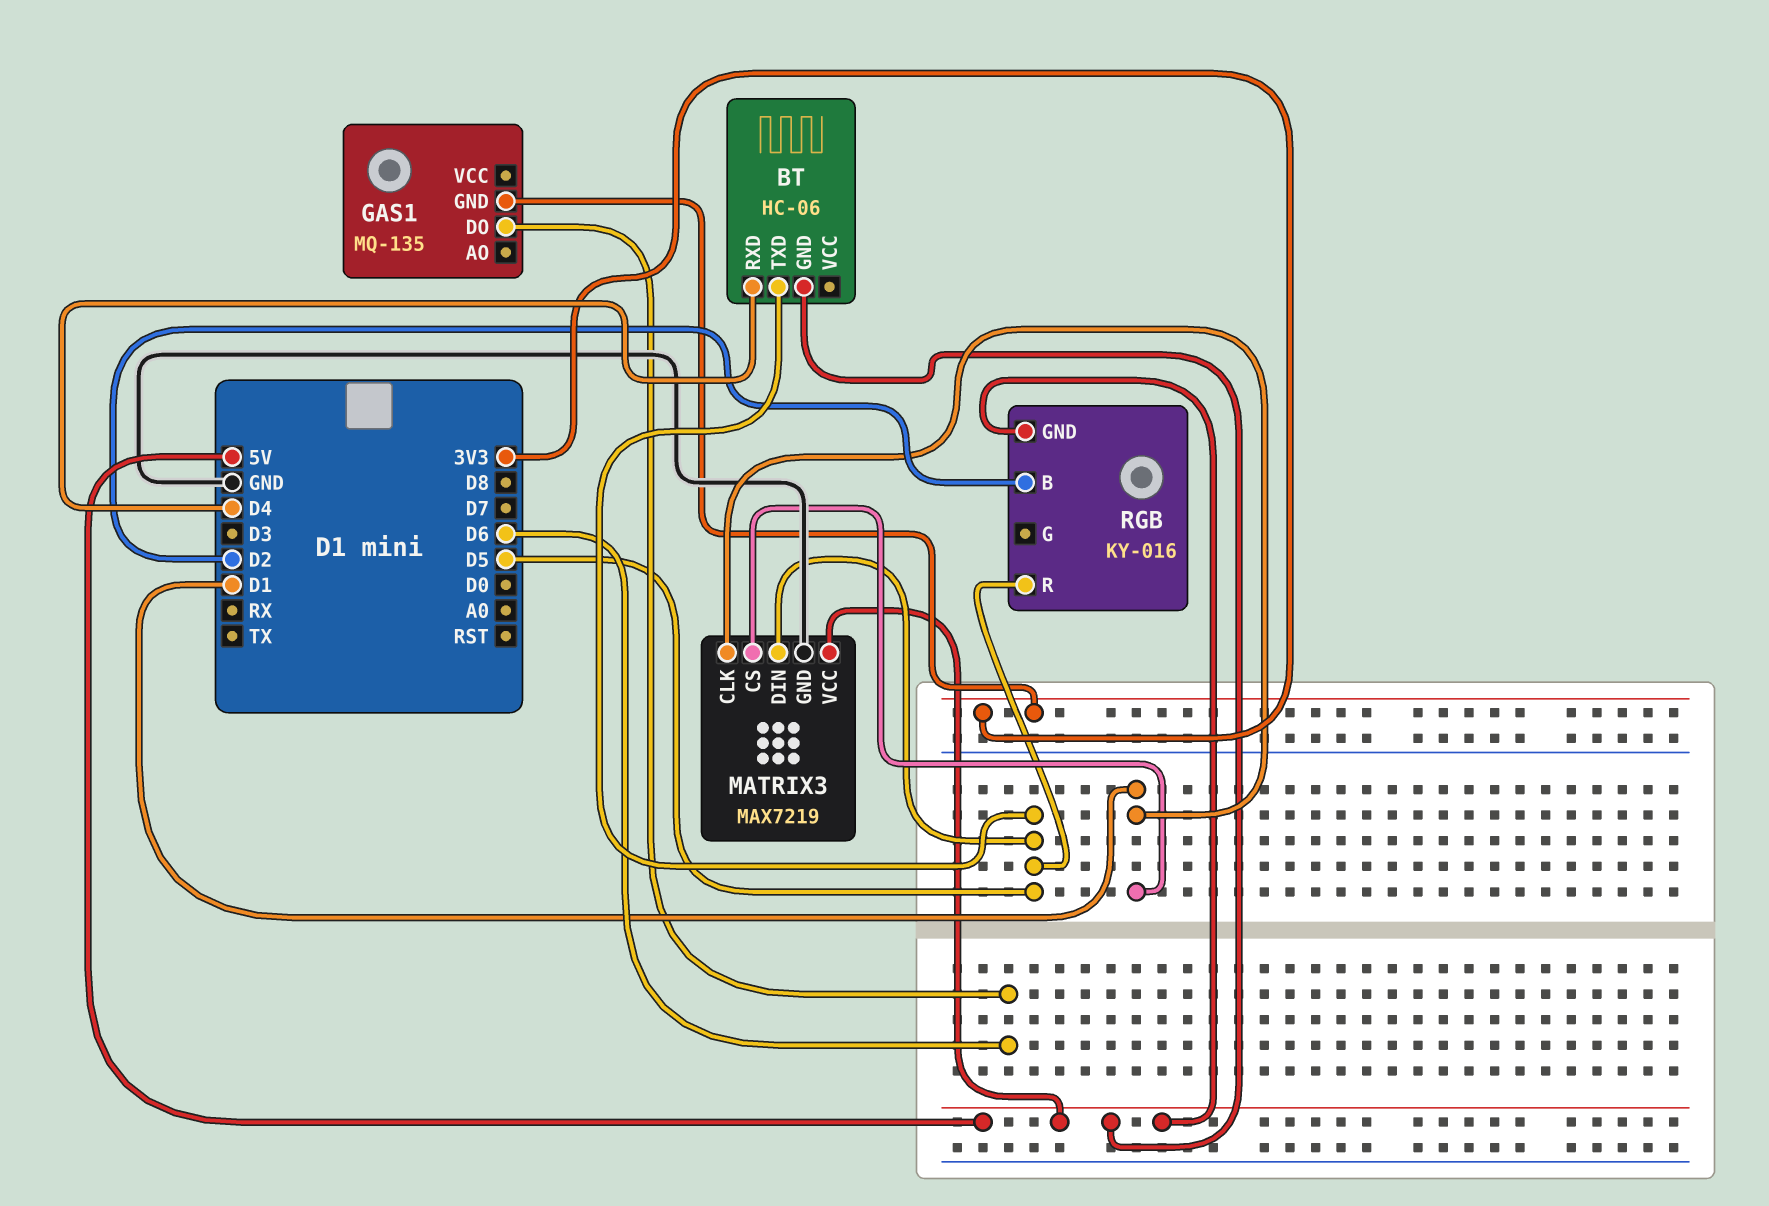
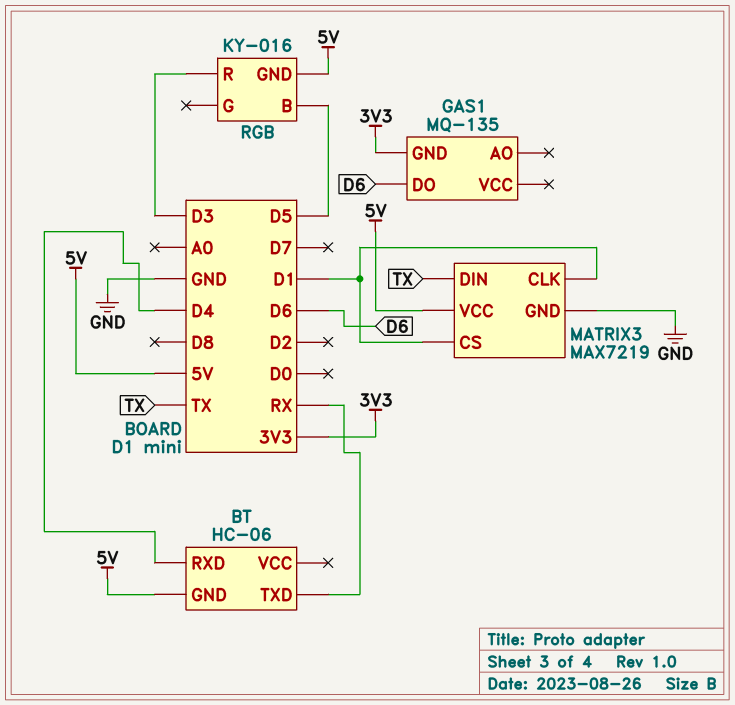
BT pin TXD: D5 -> RX
MATRIX3 pin DIN: D5 -> TX
RGB pin B: D2 -> D5
RGB pin R: D5 -> D3

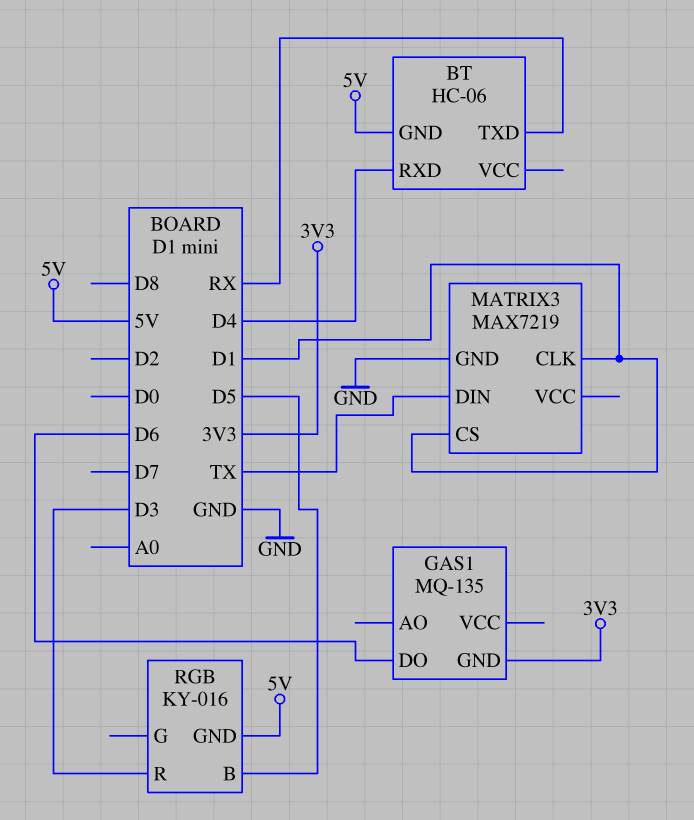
MATRIX3 pin VCC: 5V -> none

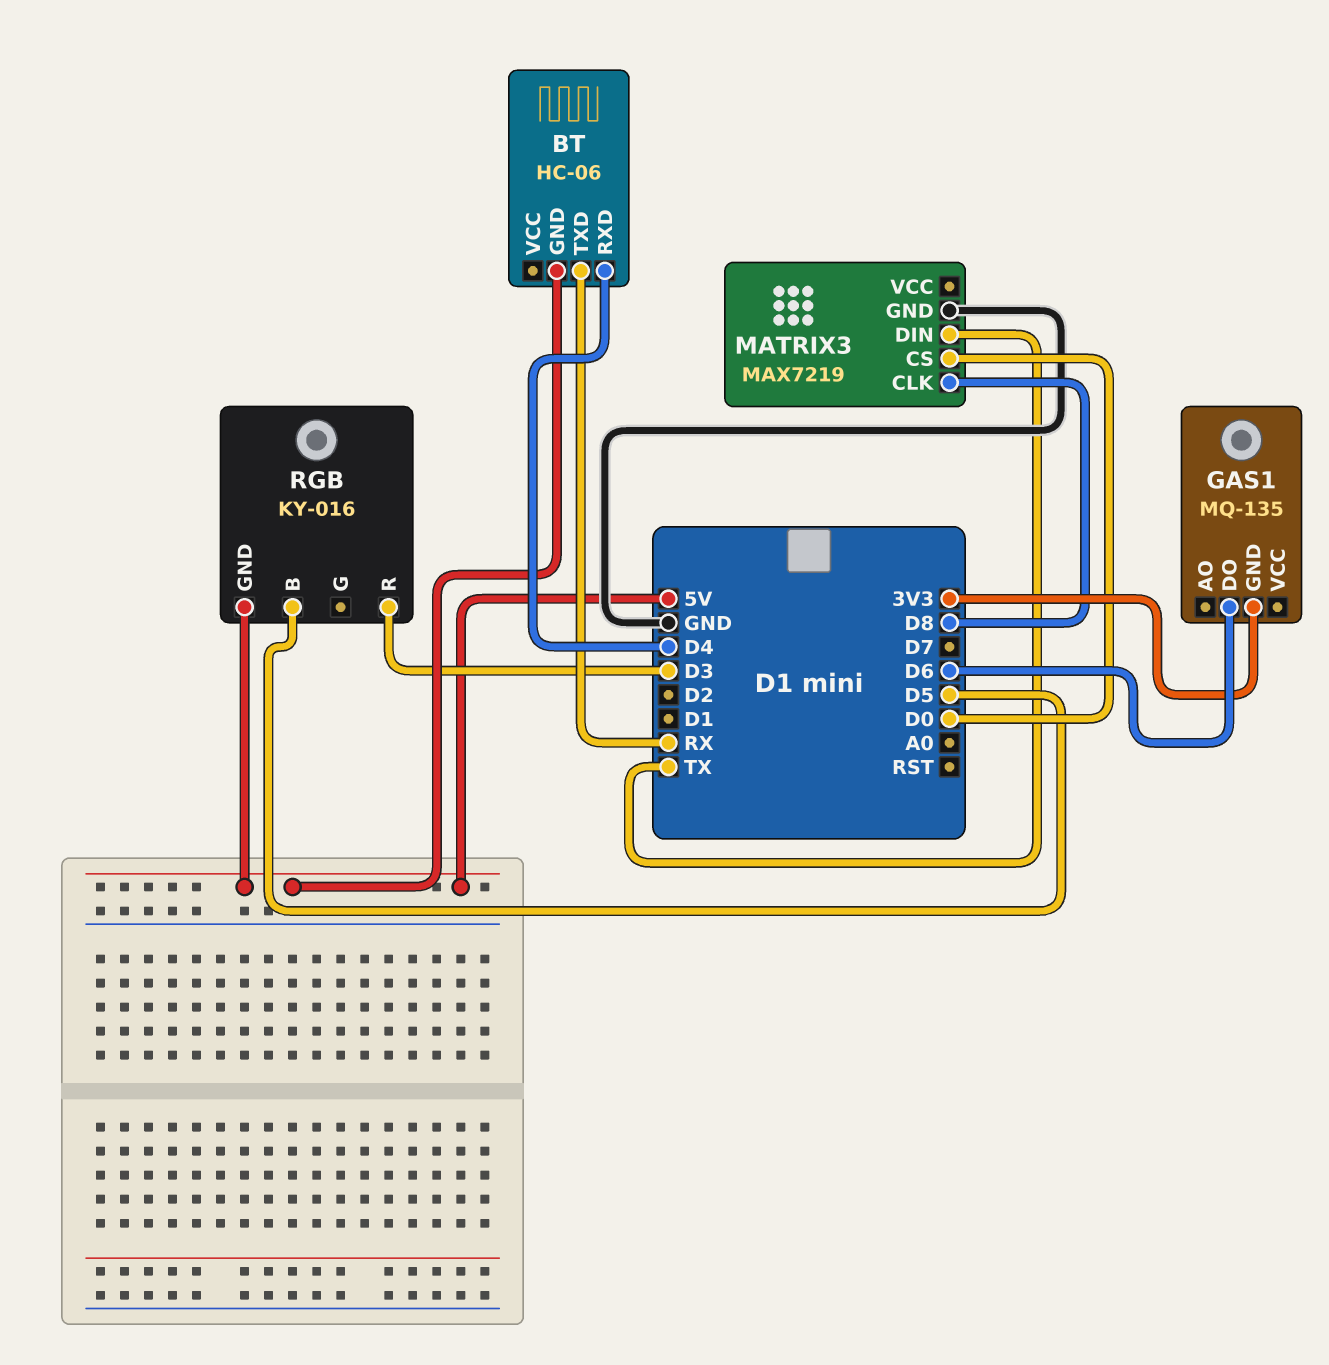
MATRIX3 pin CLK: D1 -> D8
MATRIX3 pin CS: D1 -> D0

